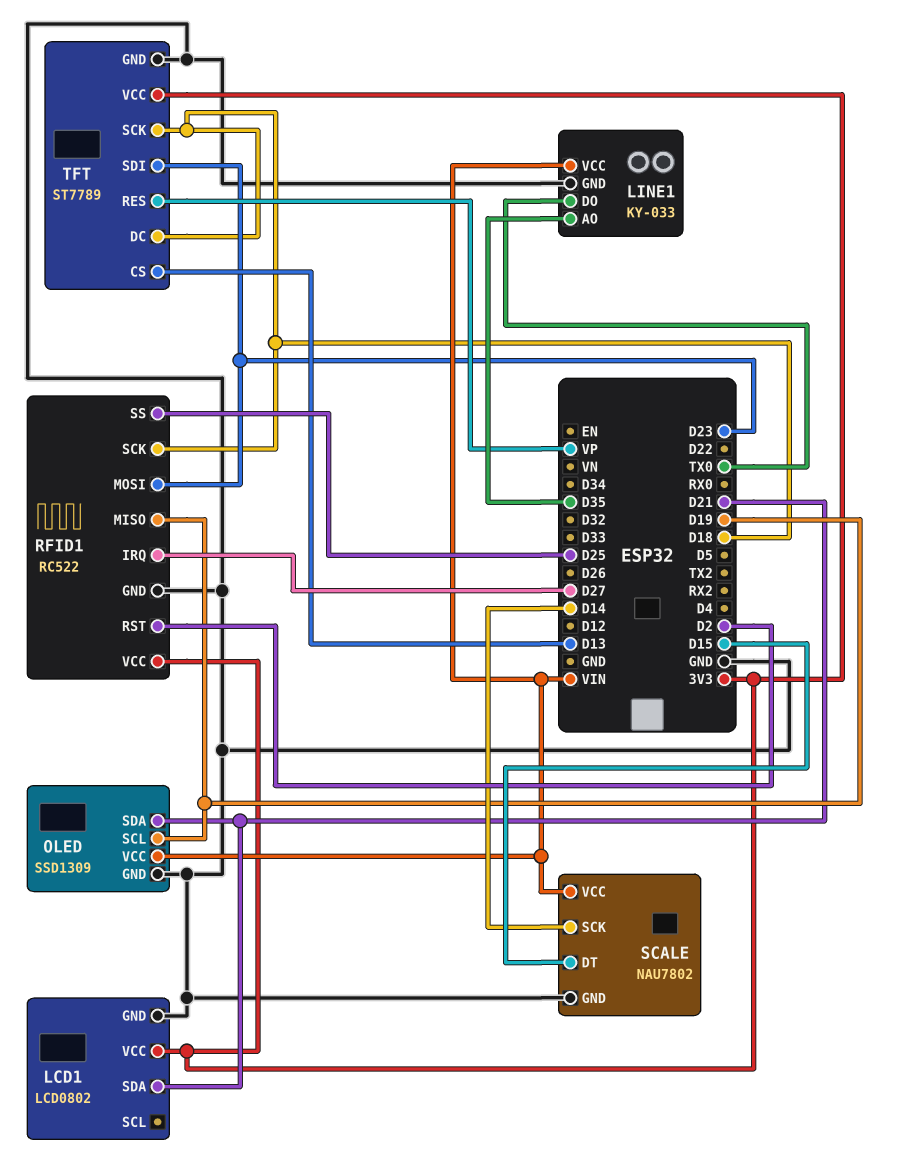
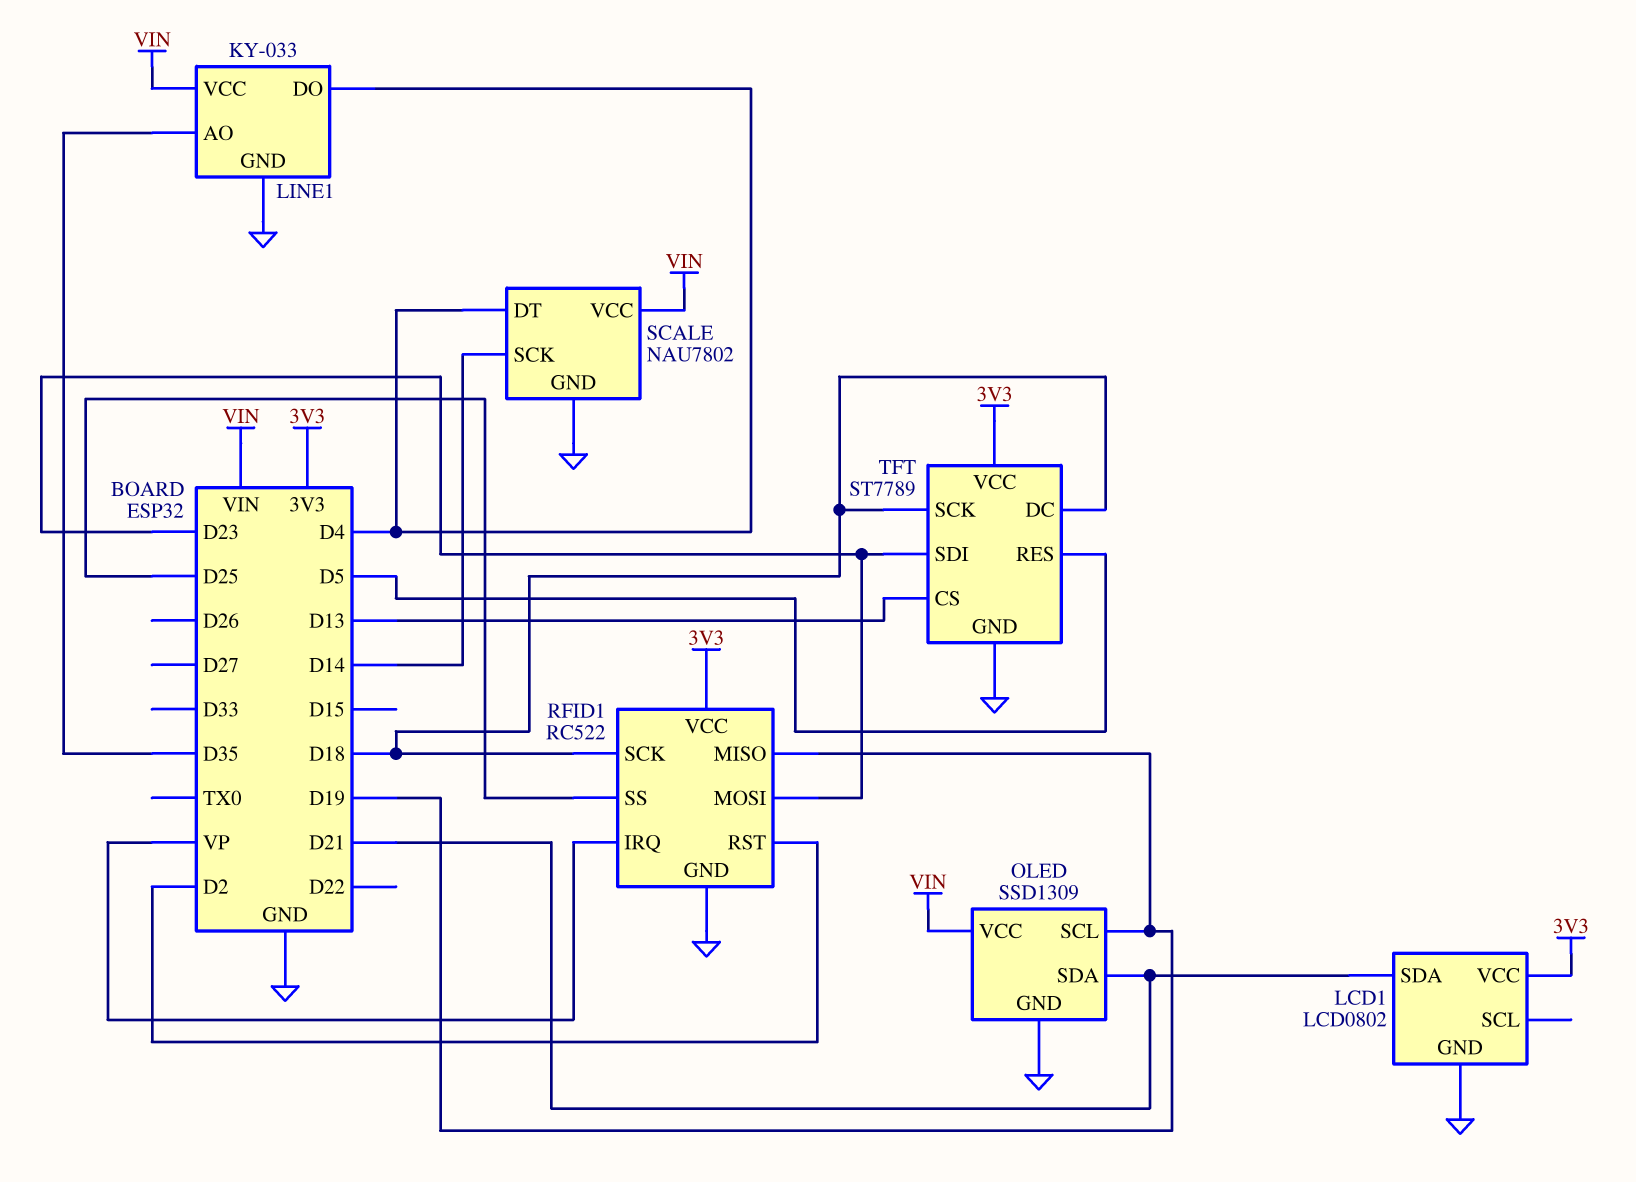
LINE1 pin DO: TX0 -> D4
RFID1 pin IRQ: D27 -> VP
SCALE pin DT: D15 -> D4
TFT pin RES: VP -> D5

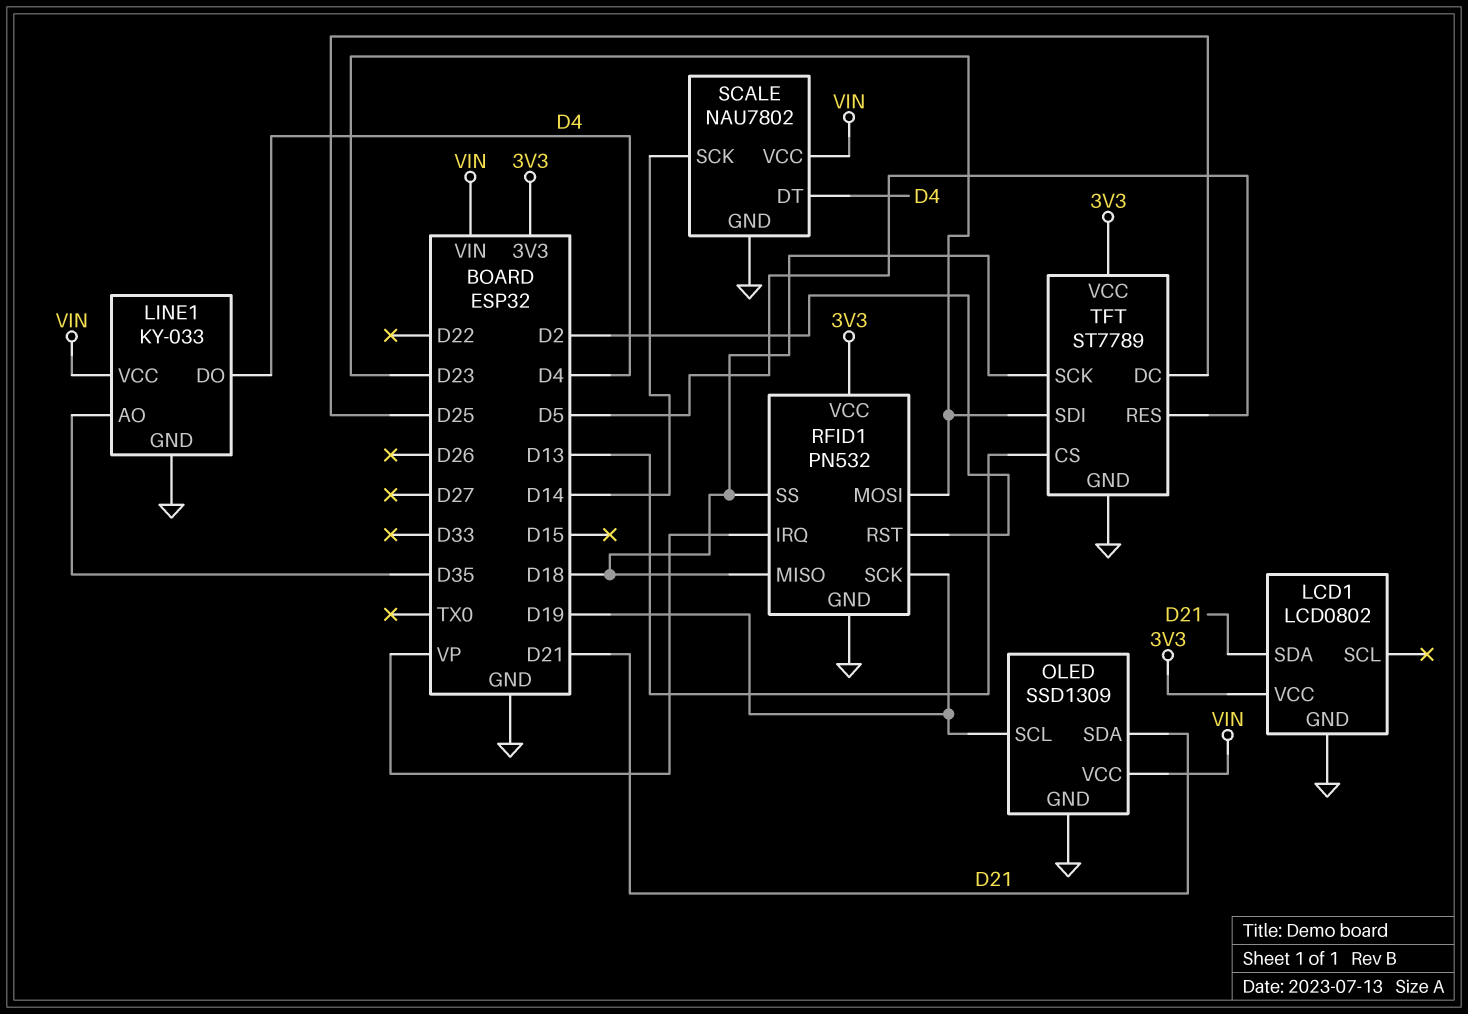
RFID1: RC522 -> PN532
RFID1 pin MISO: D19 -> D18
RFID1 pin SCK: D18 -> D19
RFID1 pin SS: D25 -> D18
TFT pin DC: D18 -> D25

